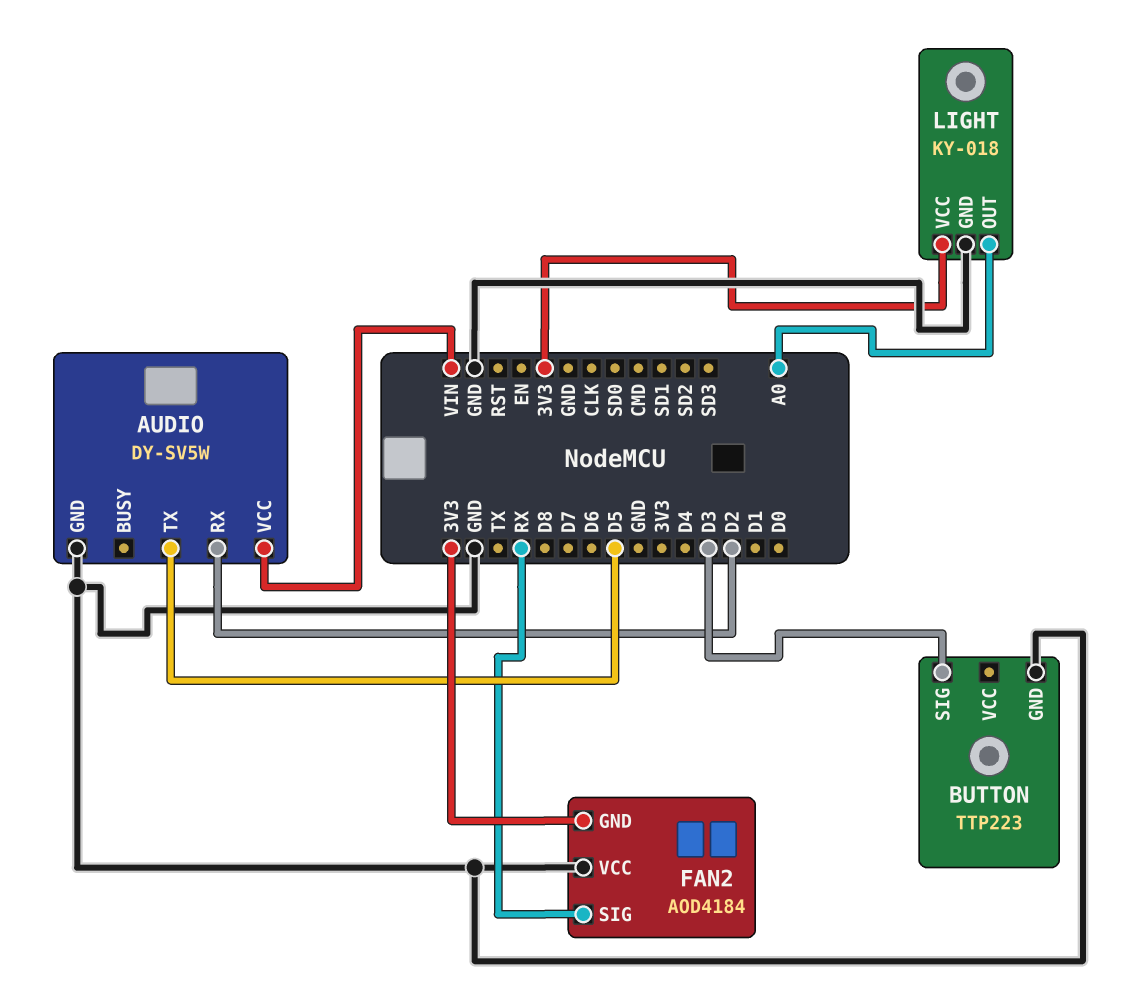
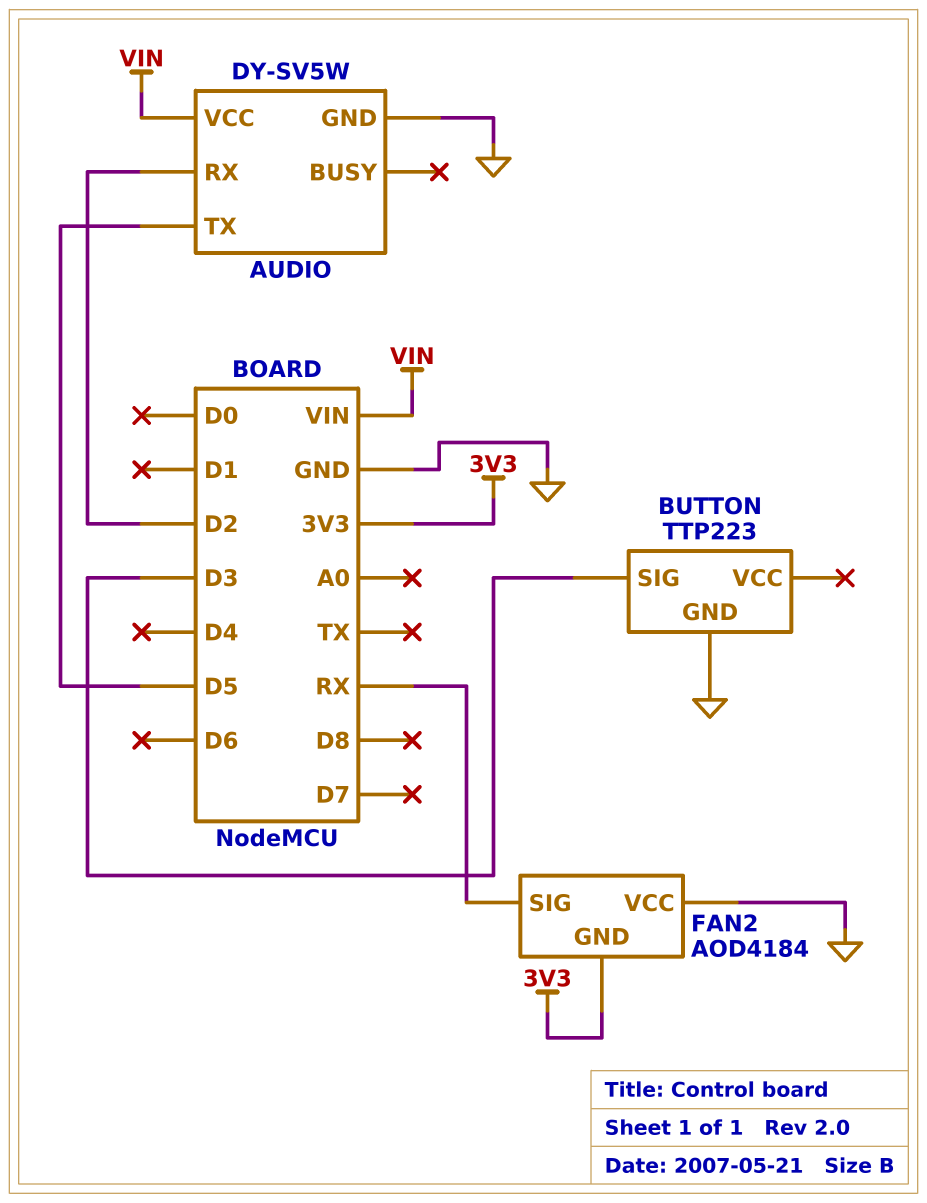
LIGHT: KY-018 -> none
LIGHT pin GND: GND -> none
LIGHT pin OUT: A0 -> none
LIGHT pin VCC: 3V3 -> none

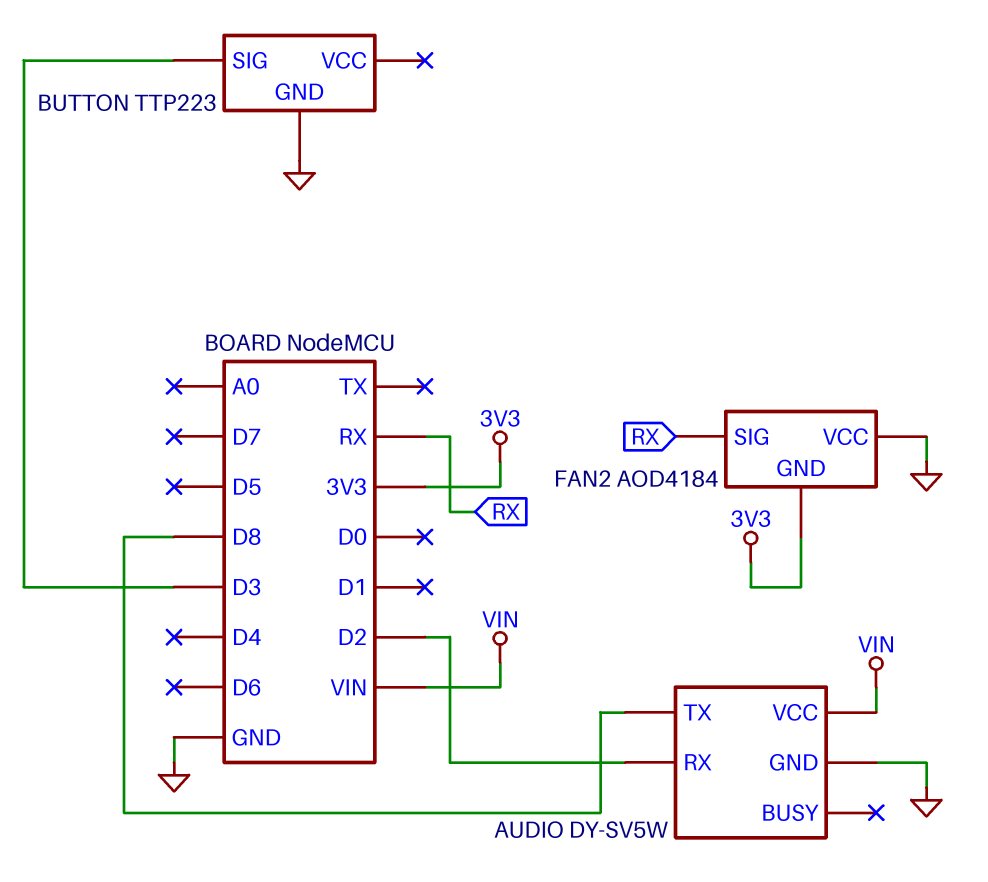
AUDIO pin TX: D5 -> D8

